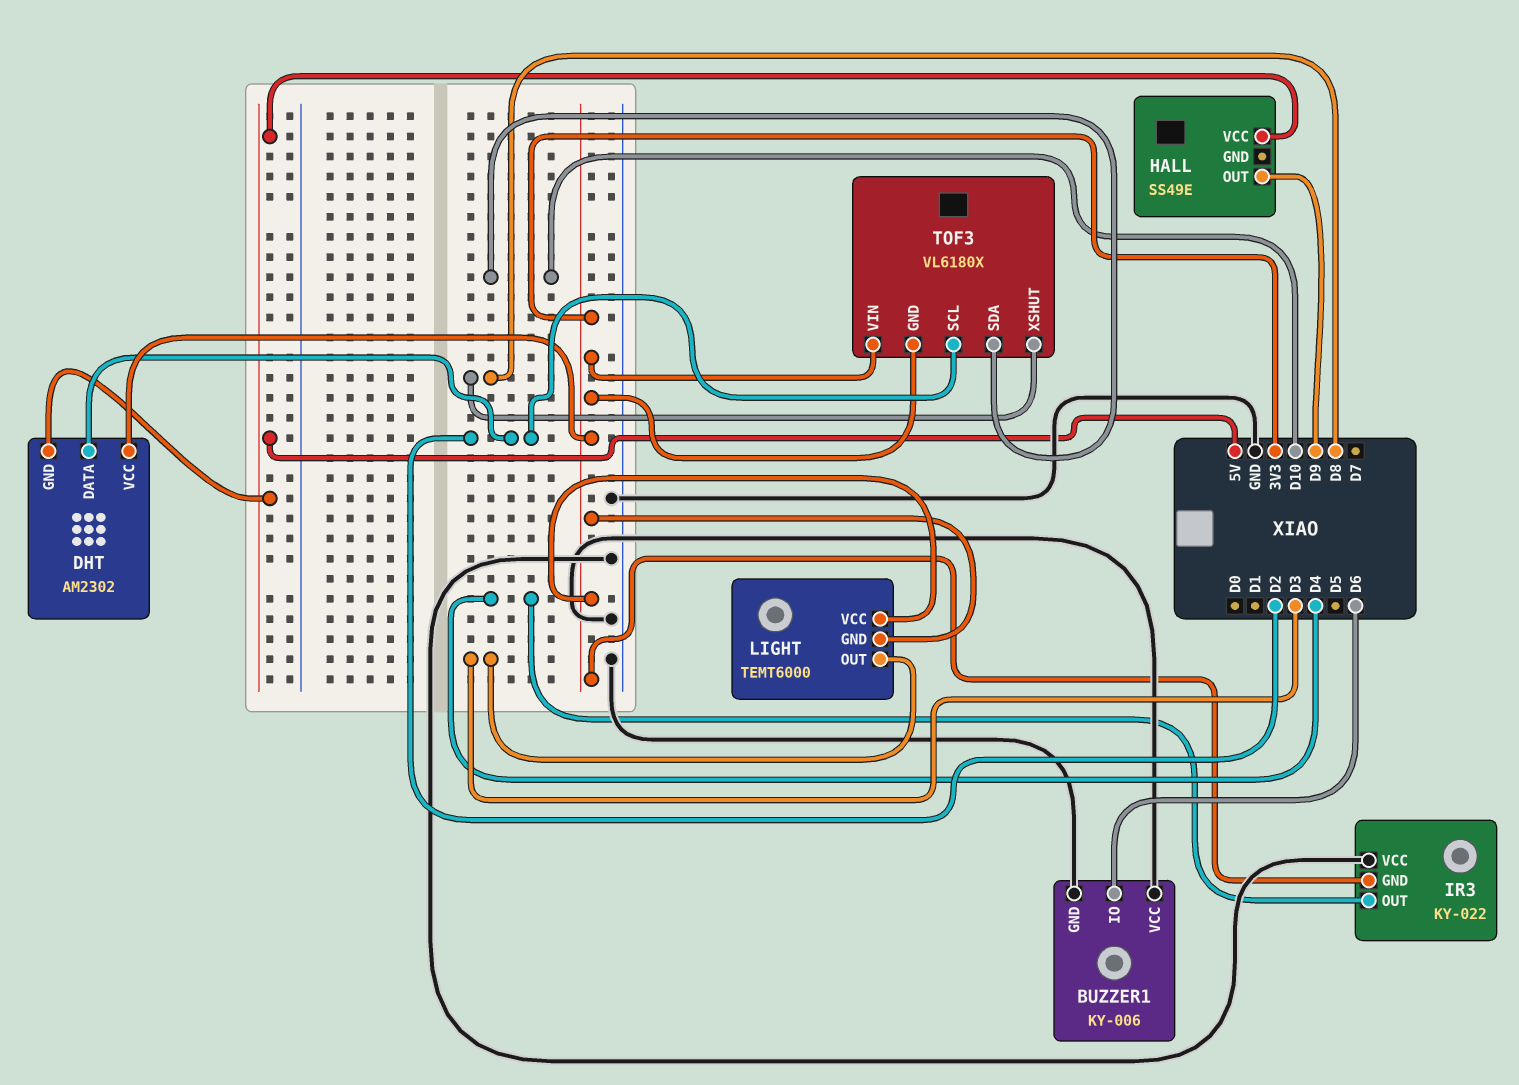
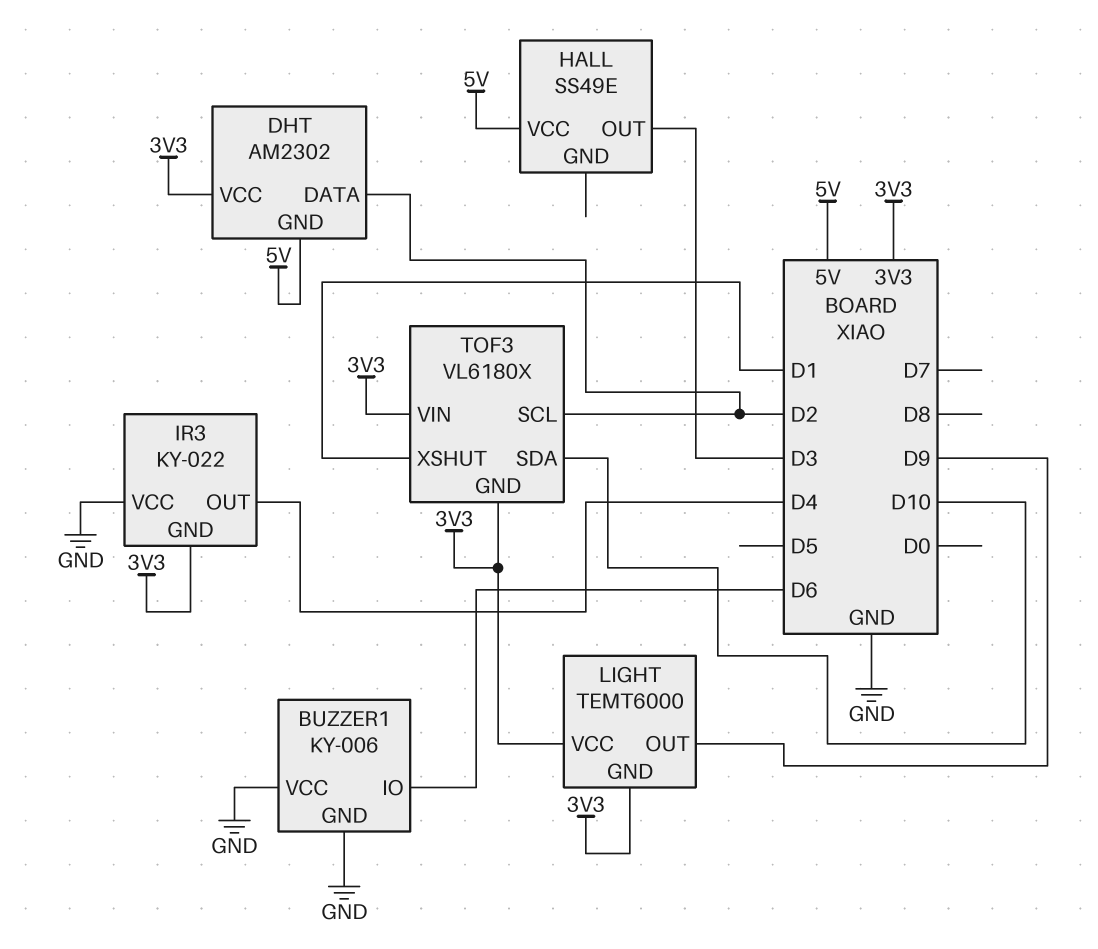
HALL pin OUT: D9 -> D3
LIGHT pin OUT: D3 -> D9
TOF3 pin XSHUT: D8 -> D1

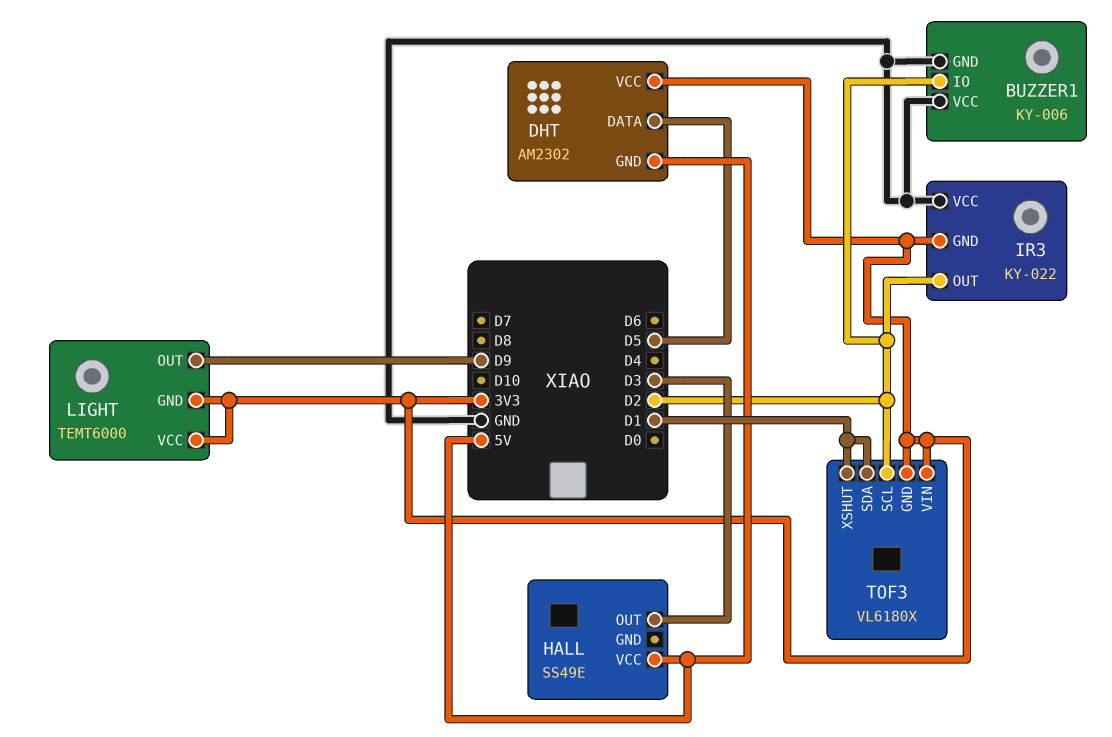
BUZZER1 pin IO: D6 -> D2
DHT pin DATA: D2 -> D5
IR3 pin OUT: D4 -> D2
TOF3 pin SDA: D10 -> D1

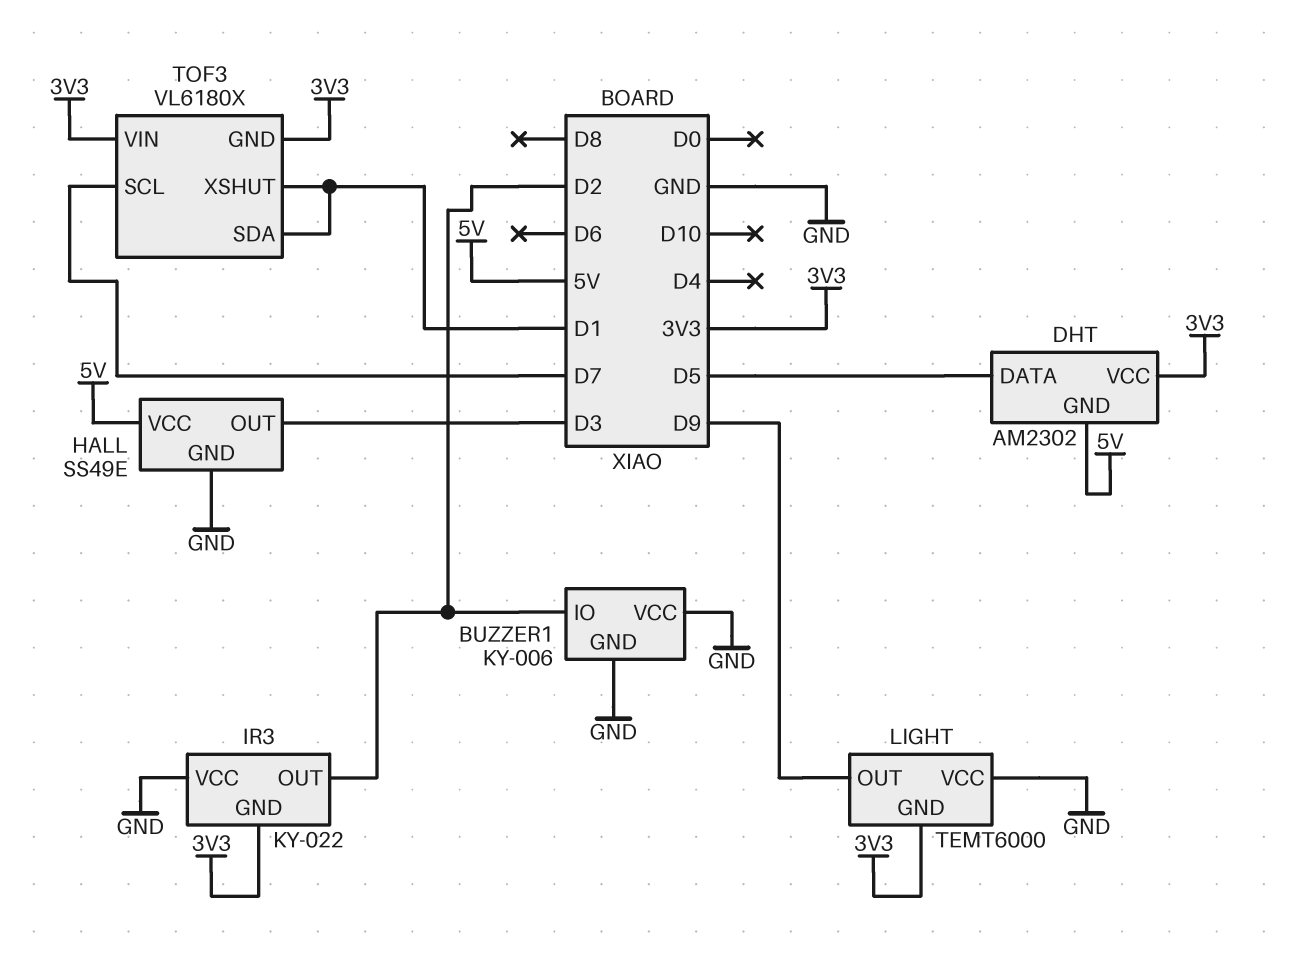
HALL pin GND: none -> GND
LIGHT pin VCC: 3V3 -> GND
TOF3 pin SCL: D2 -> D7

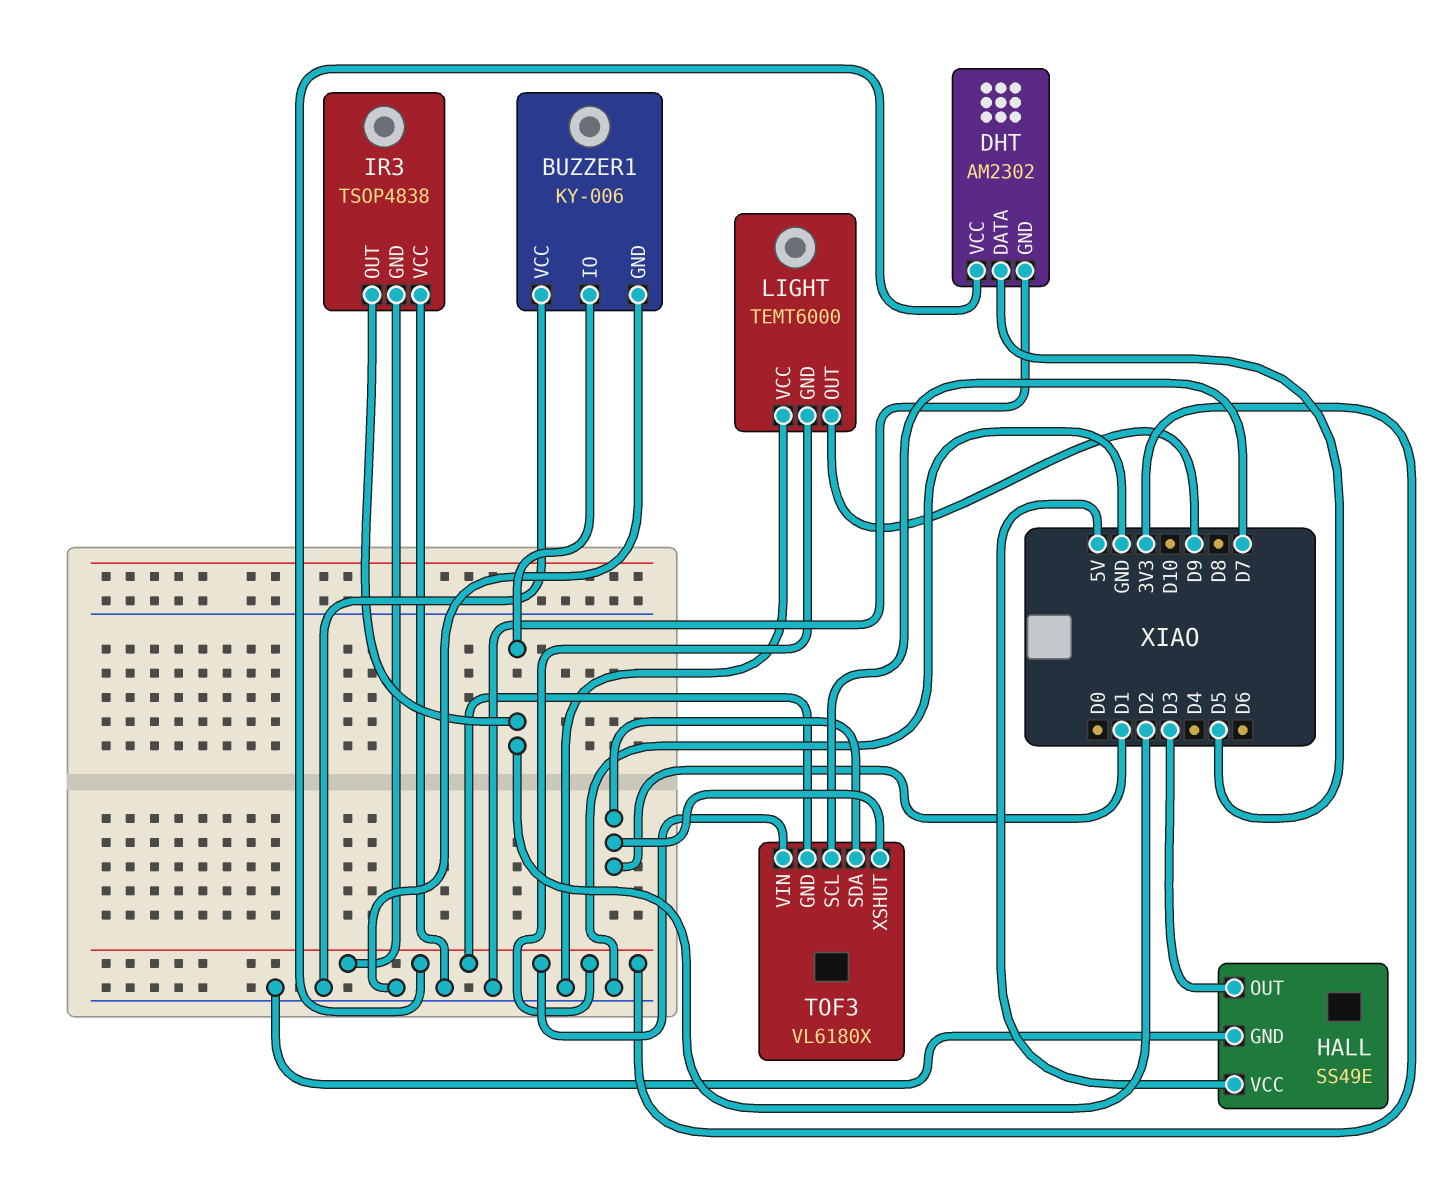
DHT pin GND: 5V -> GND
IR3: KY-022 -> TSOP4838

